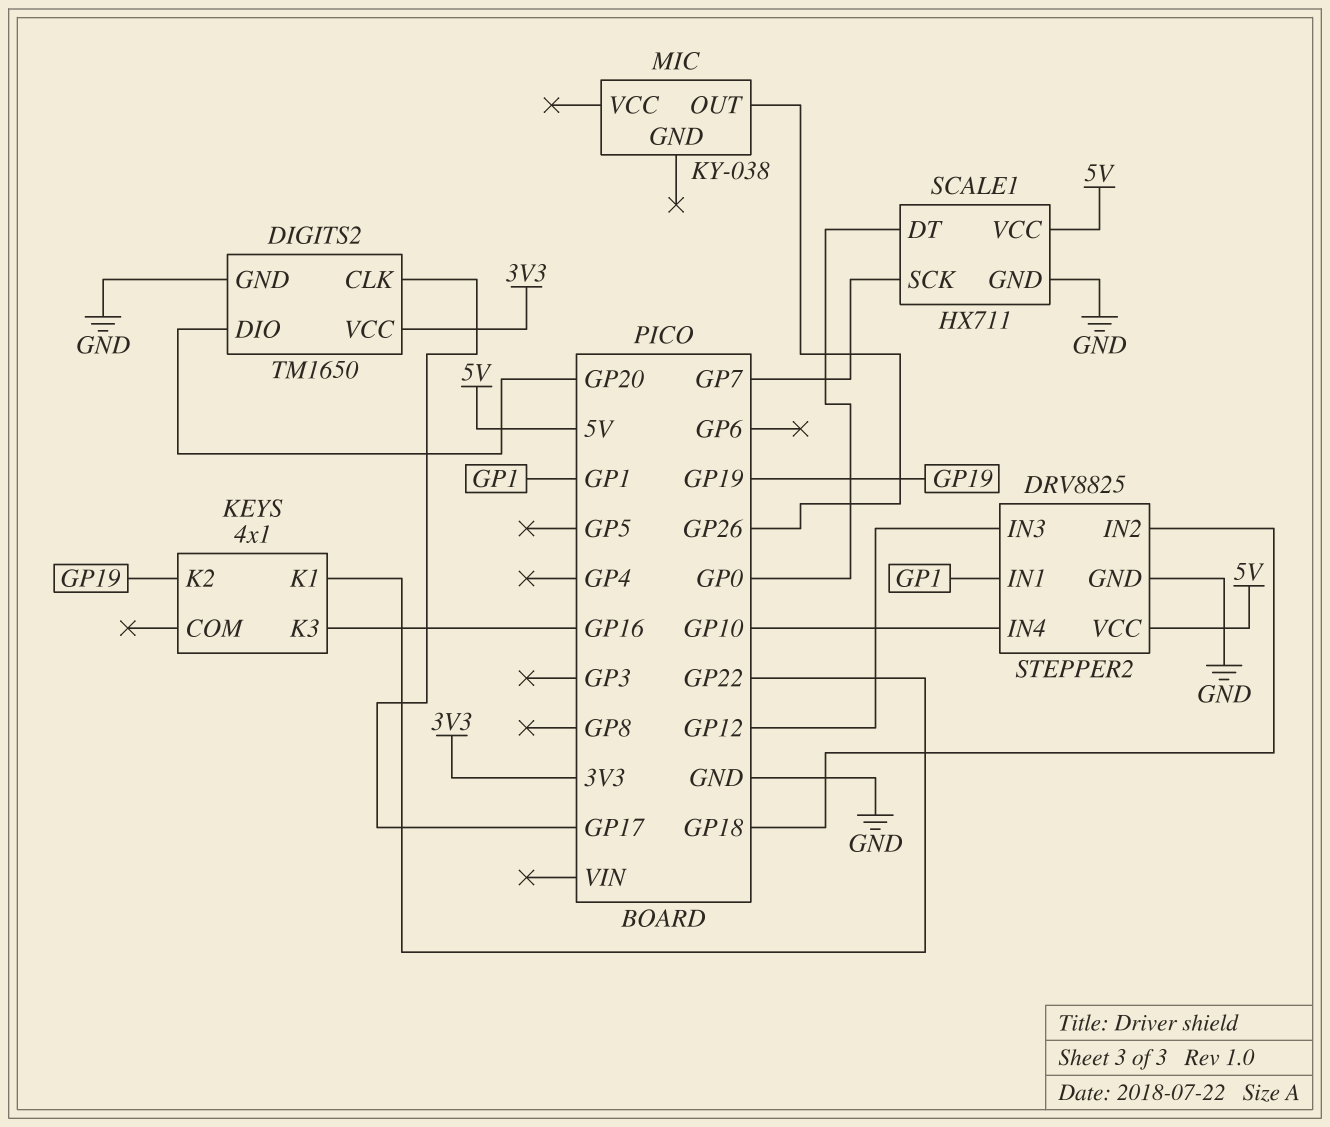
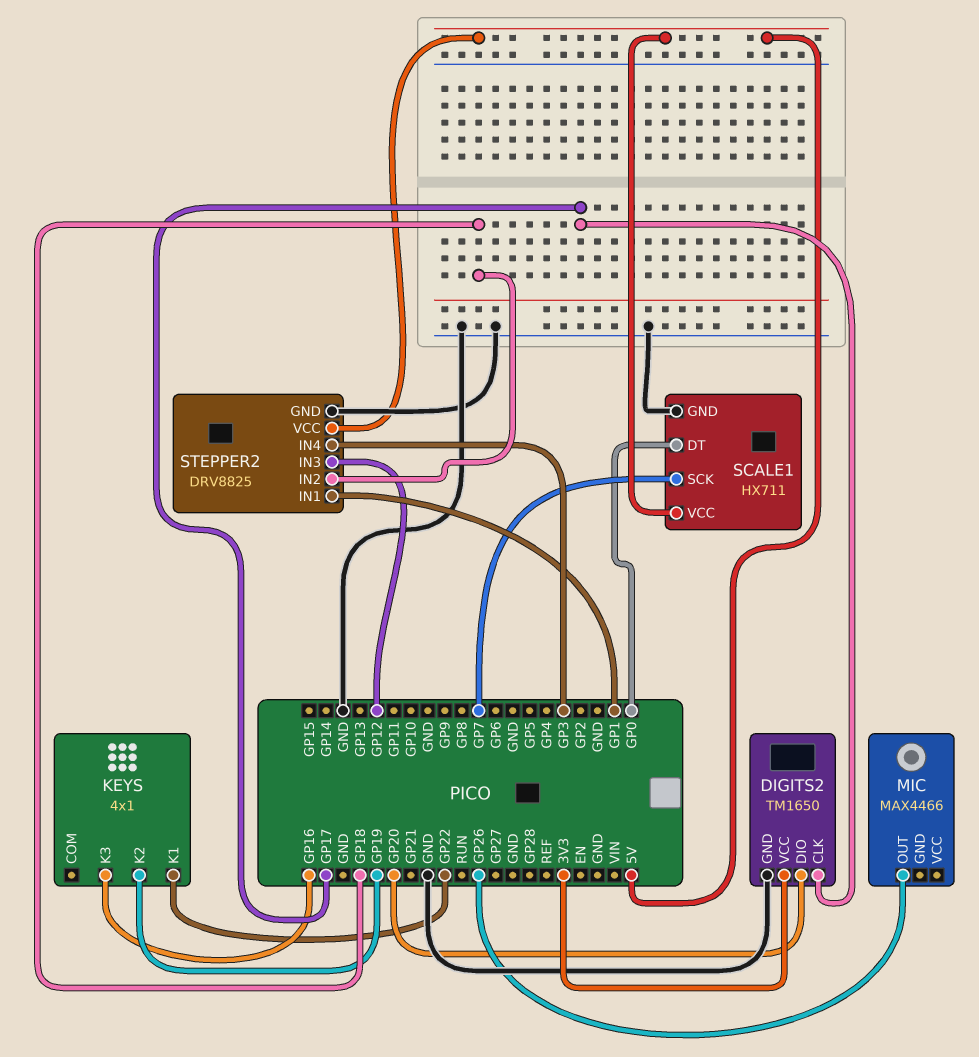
MIC: KY-038 -> MAX4466
STEPPER2 pin IN4: GP10 -> GP3

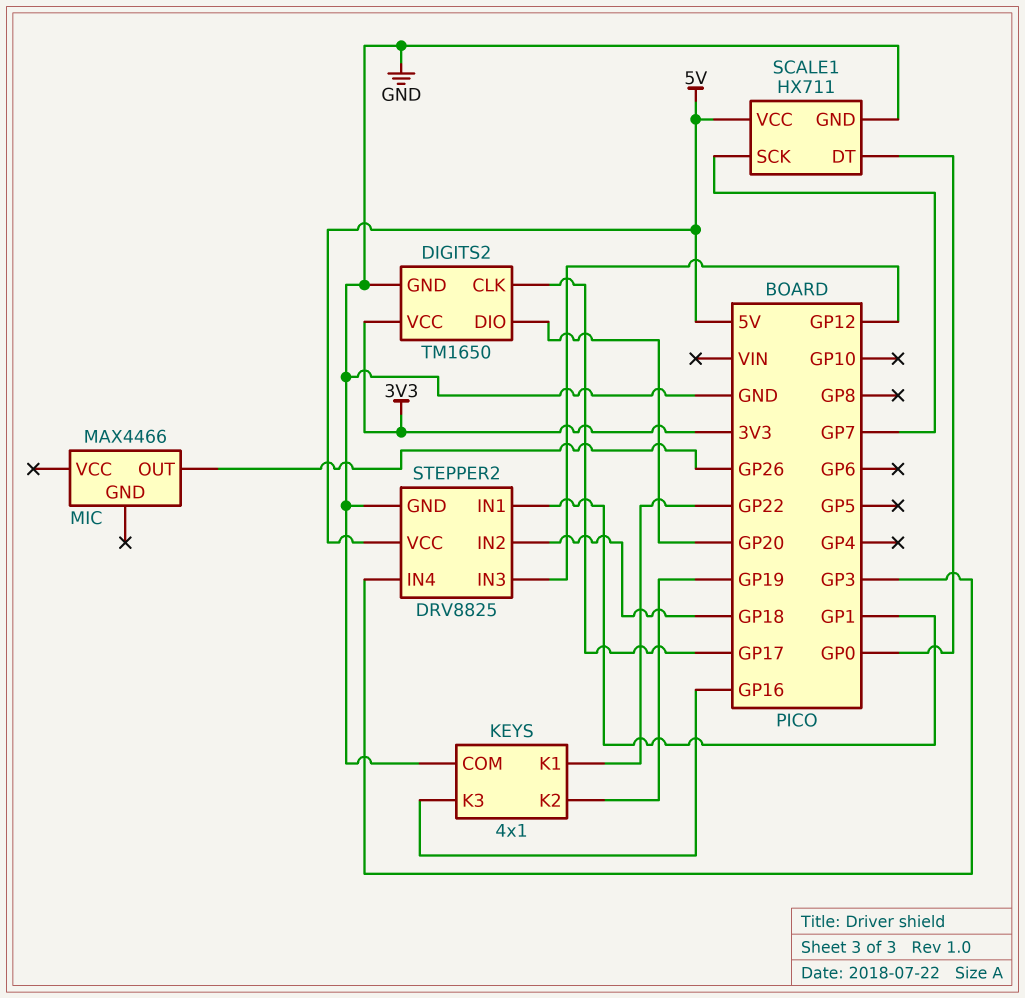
KEYS pin COM: none -> GND

